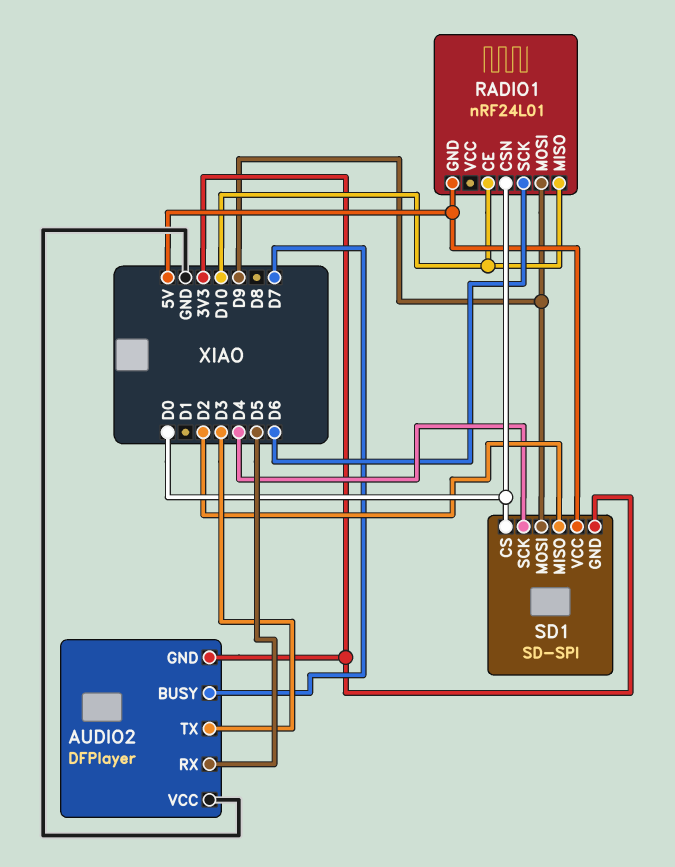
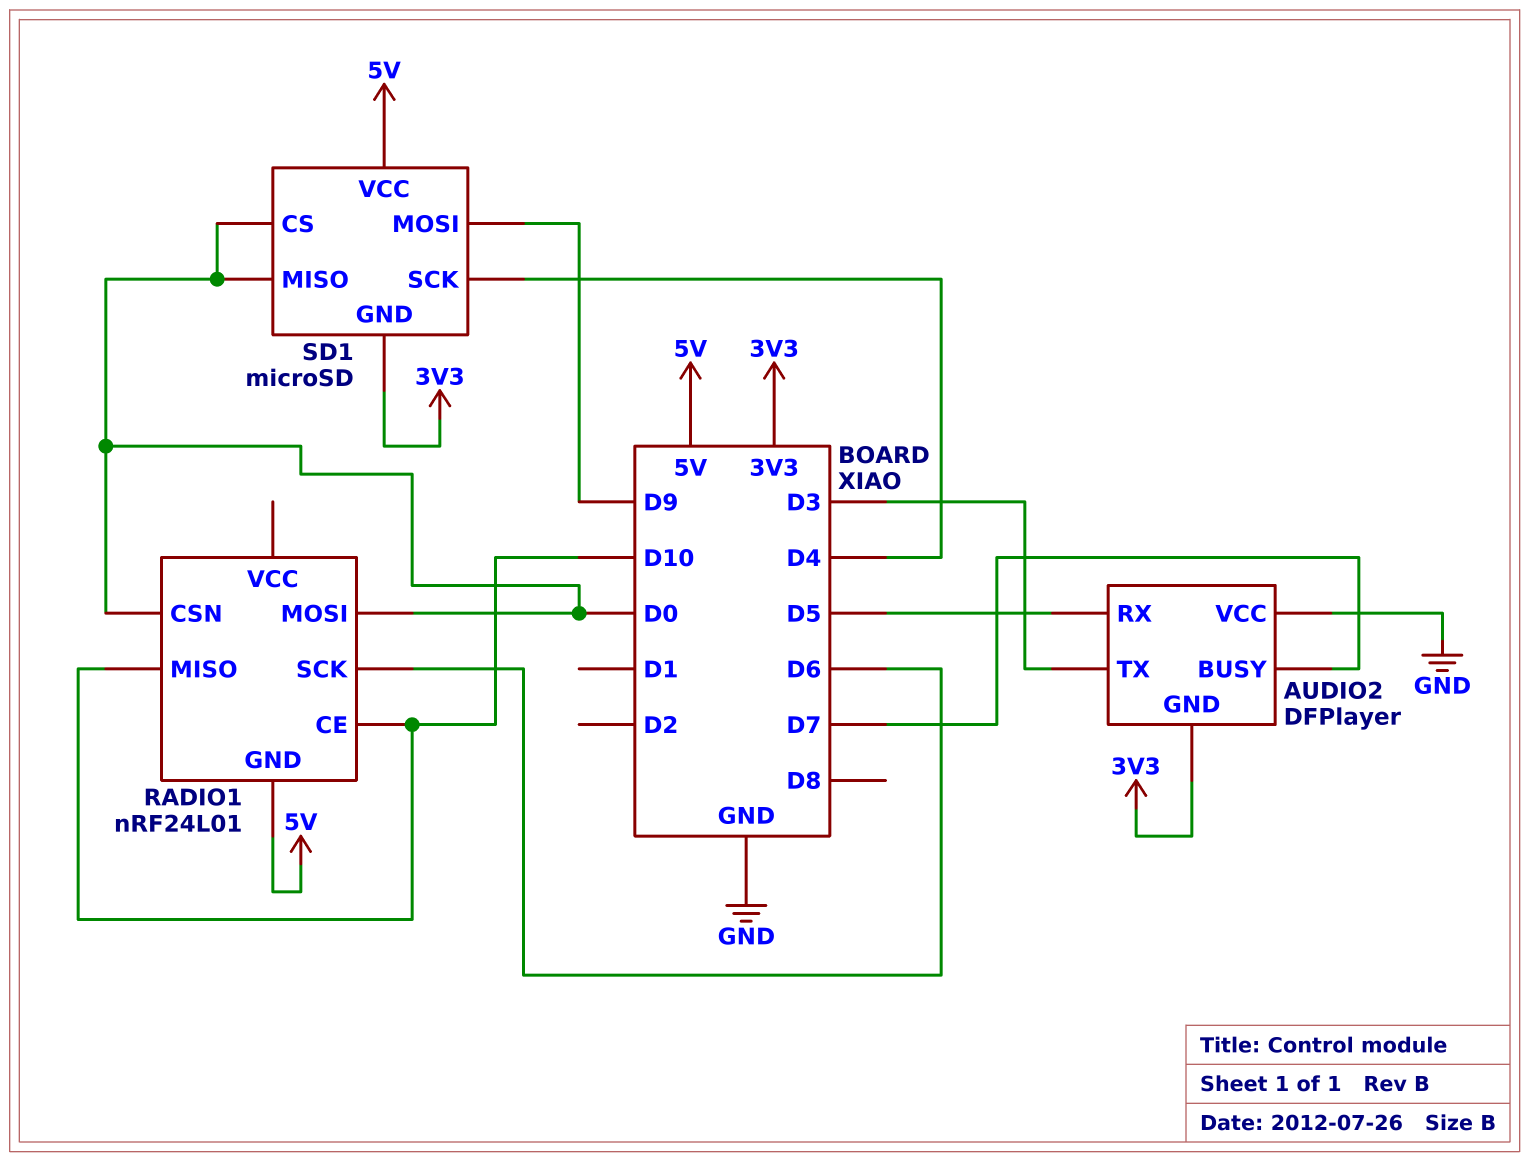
RADIO1 pin MOSI: D9 -> D0
SD1: SD-SPI -> microSD
SD1 pin MISO: D2 -> D0

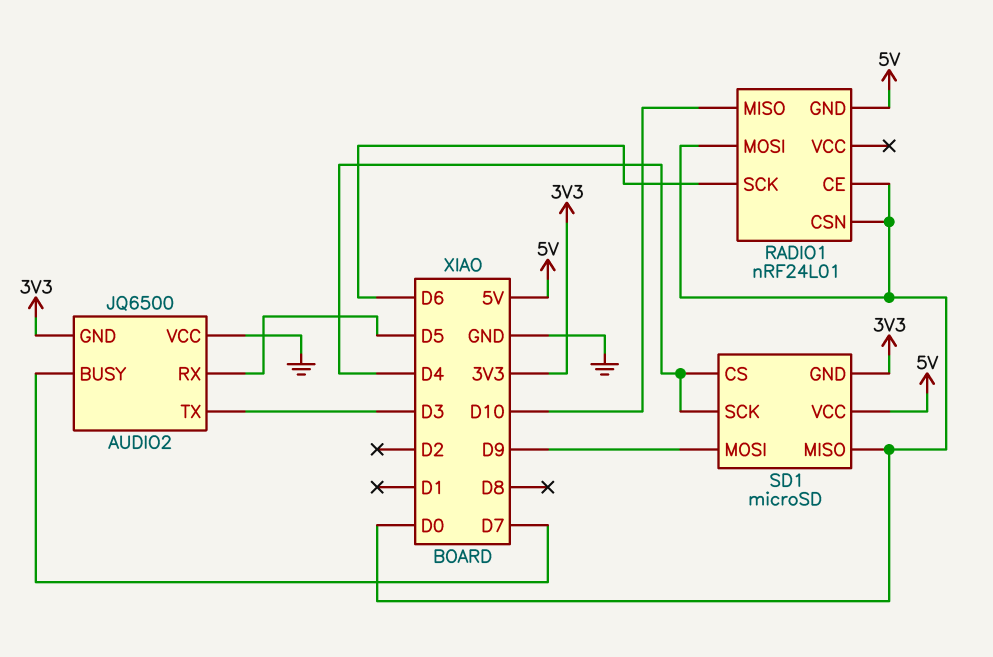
AUDIO2: DFPlayer -> JQ6500
RADIO1 pin CE: D10 -> D0
SD1 pin CS: D0 -> D4

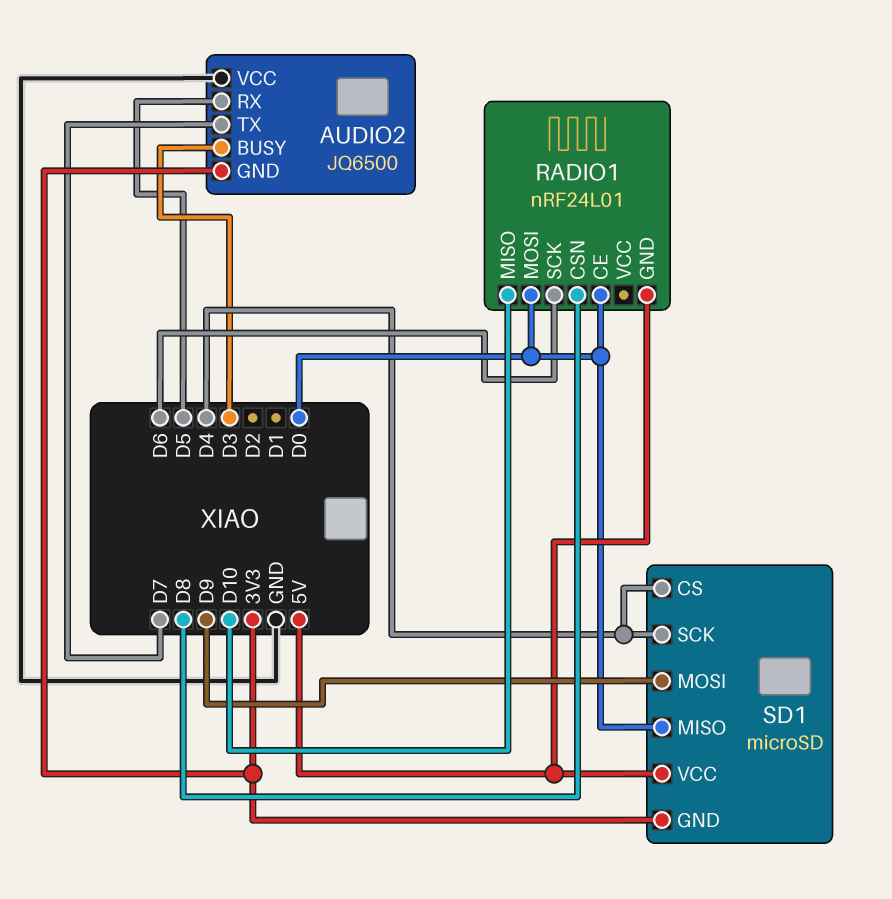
AUDIO2 pin BUSY: D7 -> D3
AUDIO2 pin TX: D3 -> D7
RADIO1 pin CSN: D0 -> D8

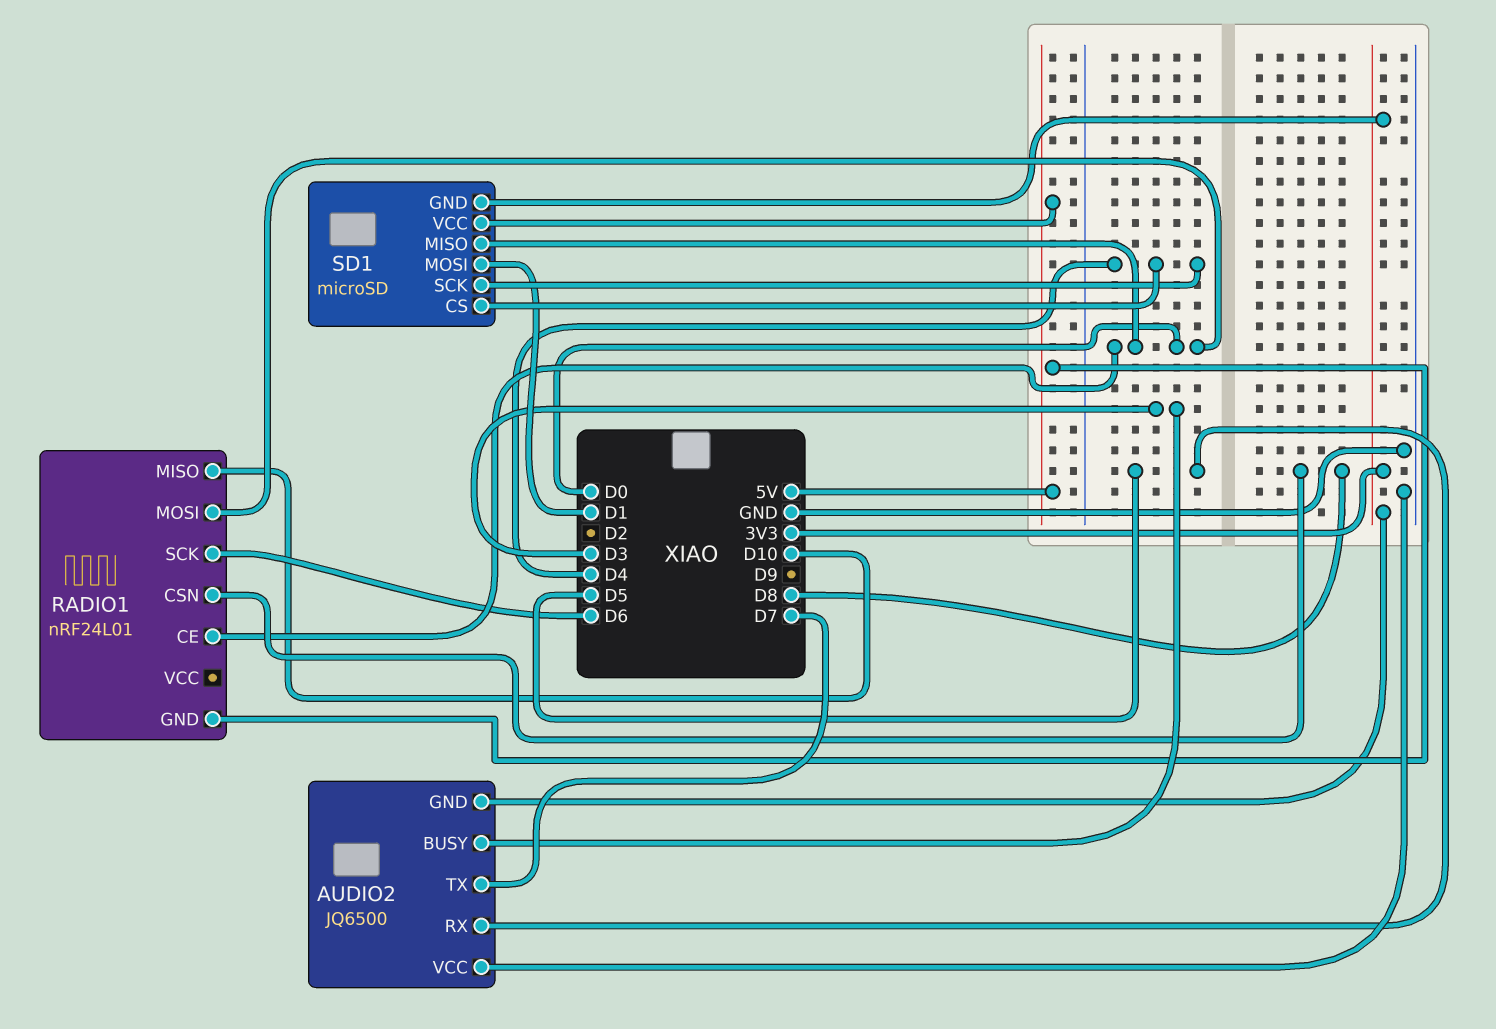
SD1 pin MOSI: D9 -> D1

